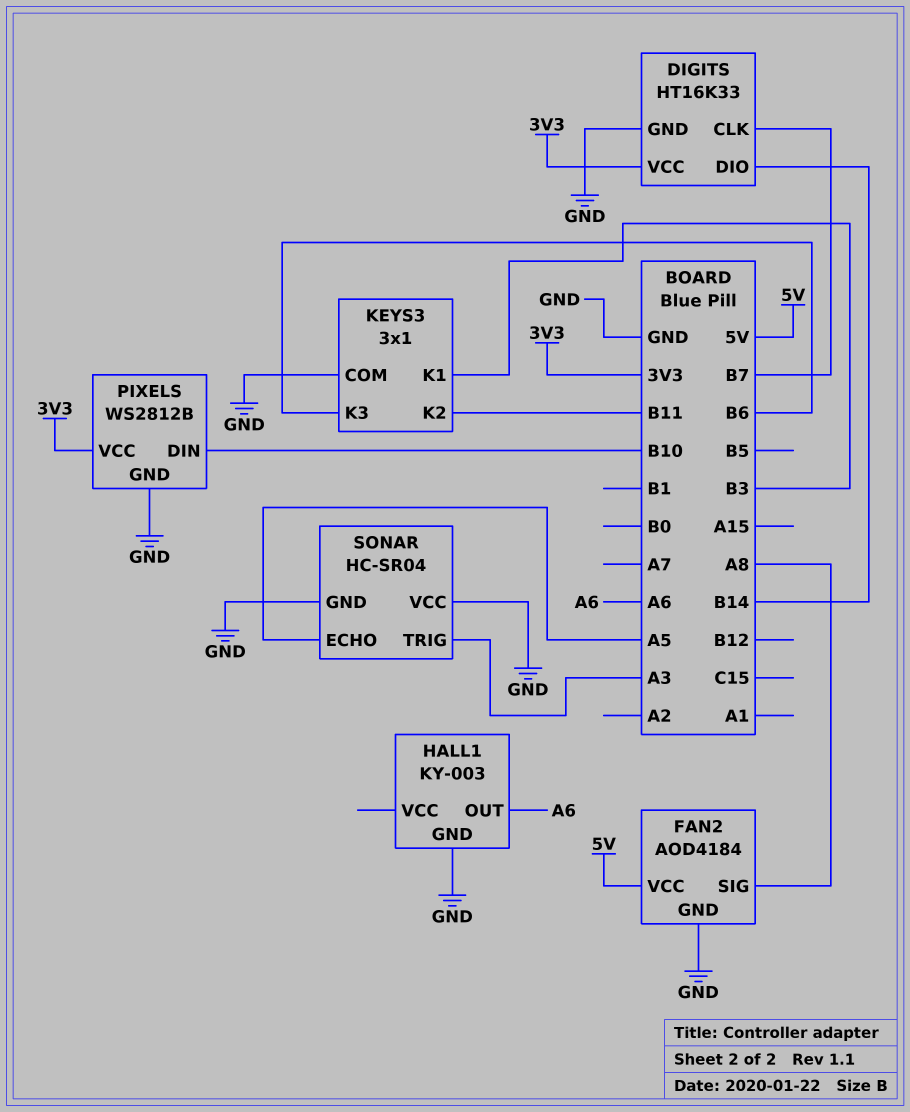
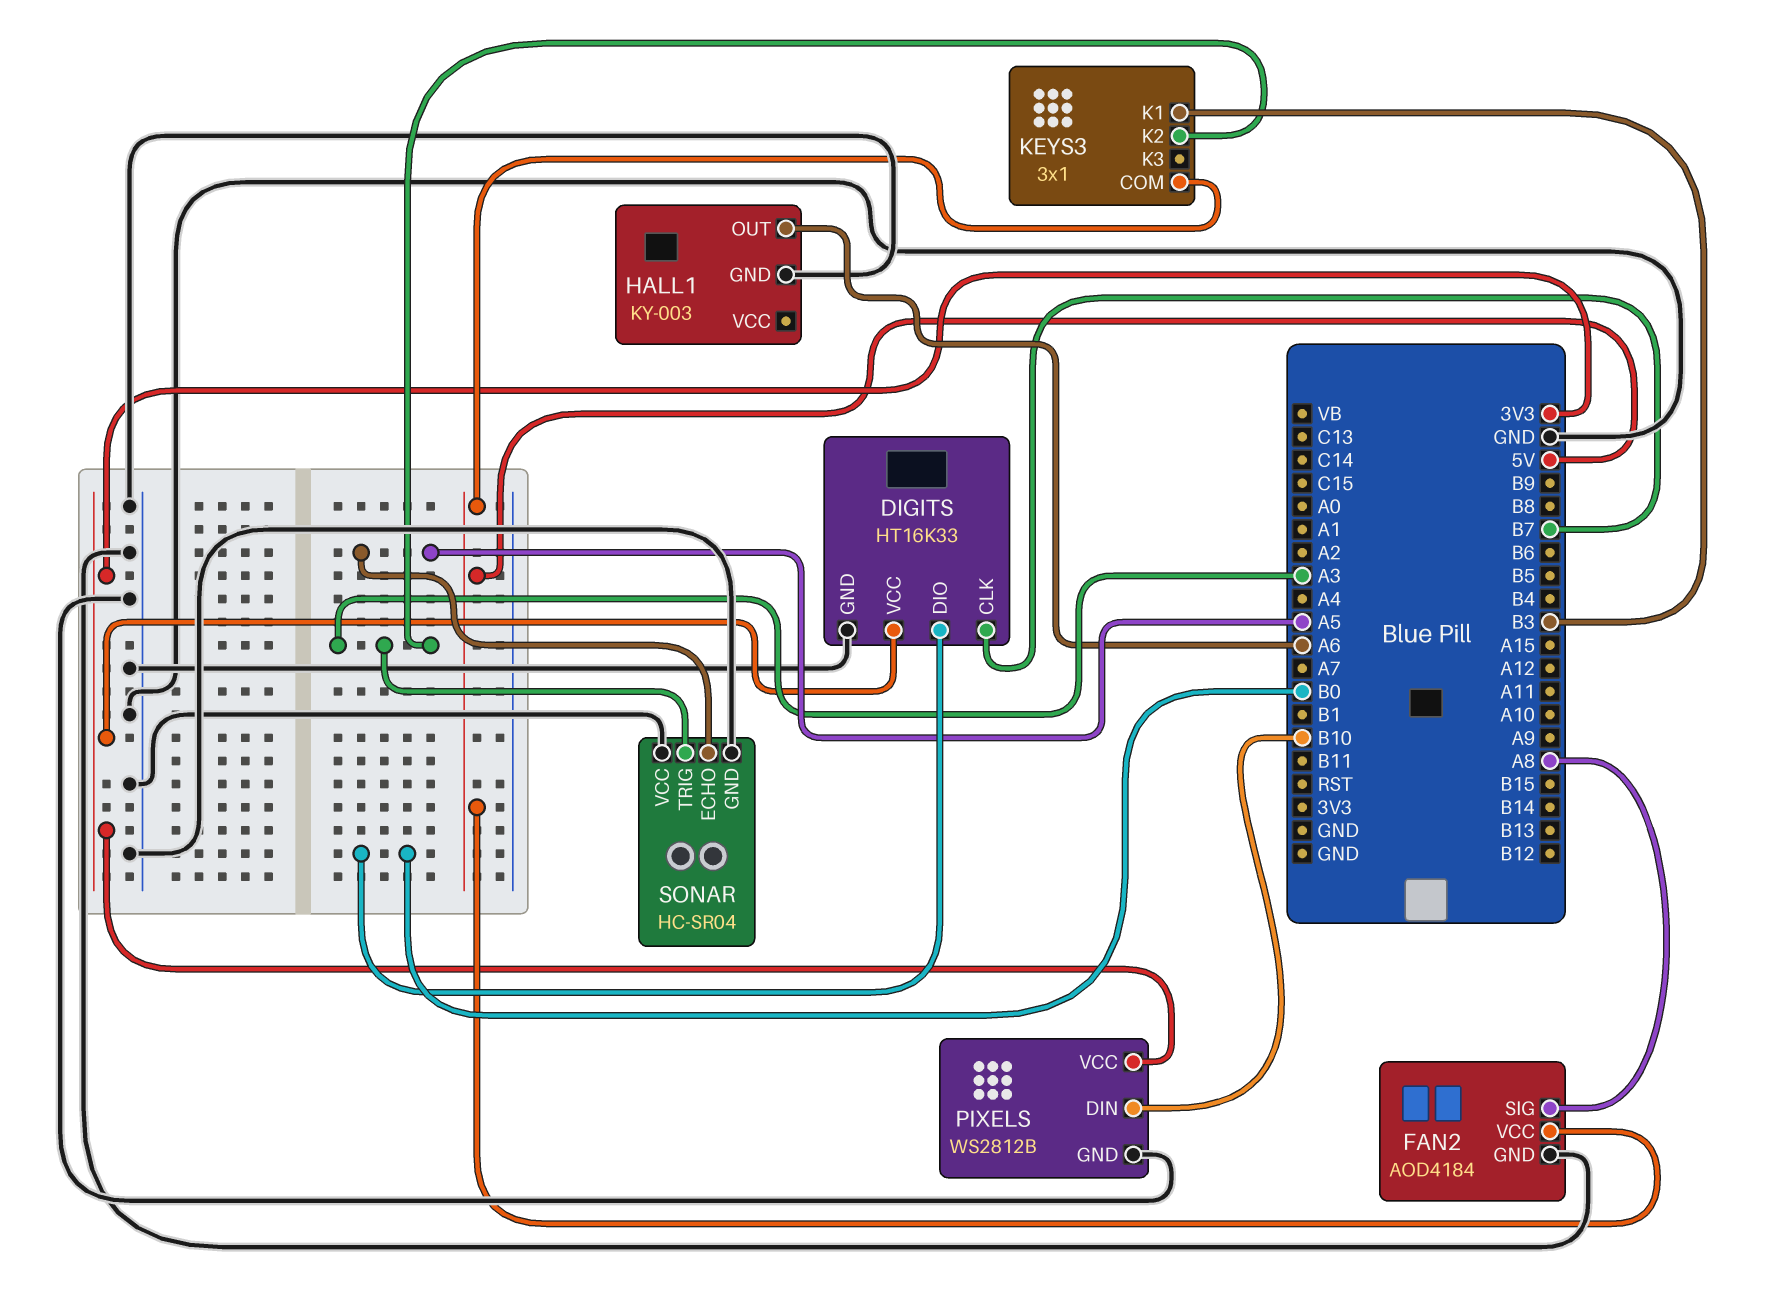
DIGITS pin DIO: B14 -> B0
KEYS3 pin COM: GND -> 5V
KEYS3 pin K2: B11 -> A3
KEYS3 pin K3: B6 -> none

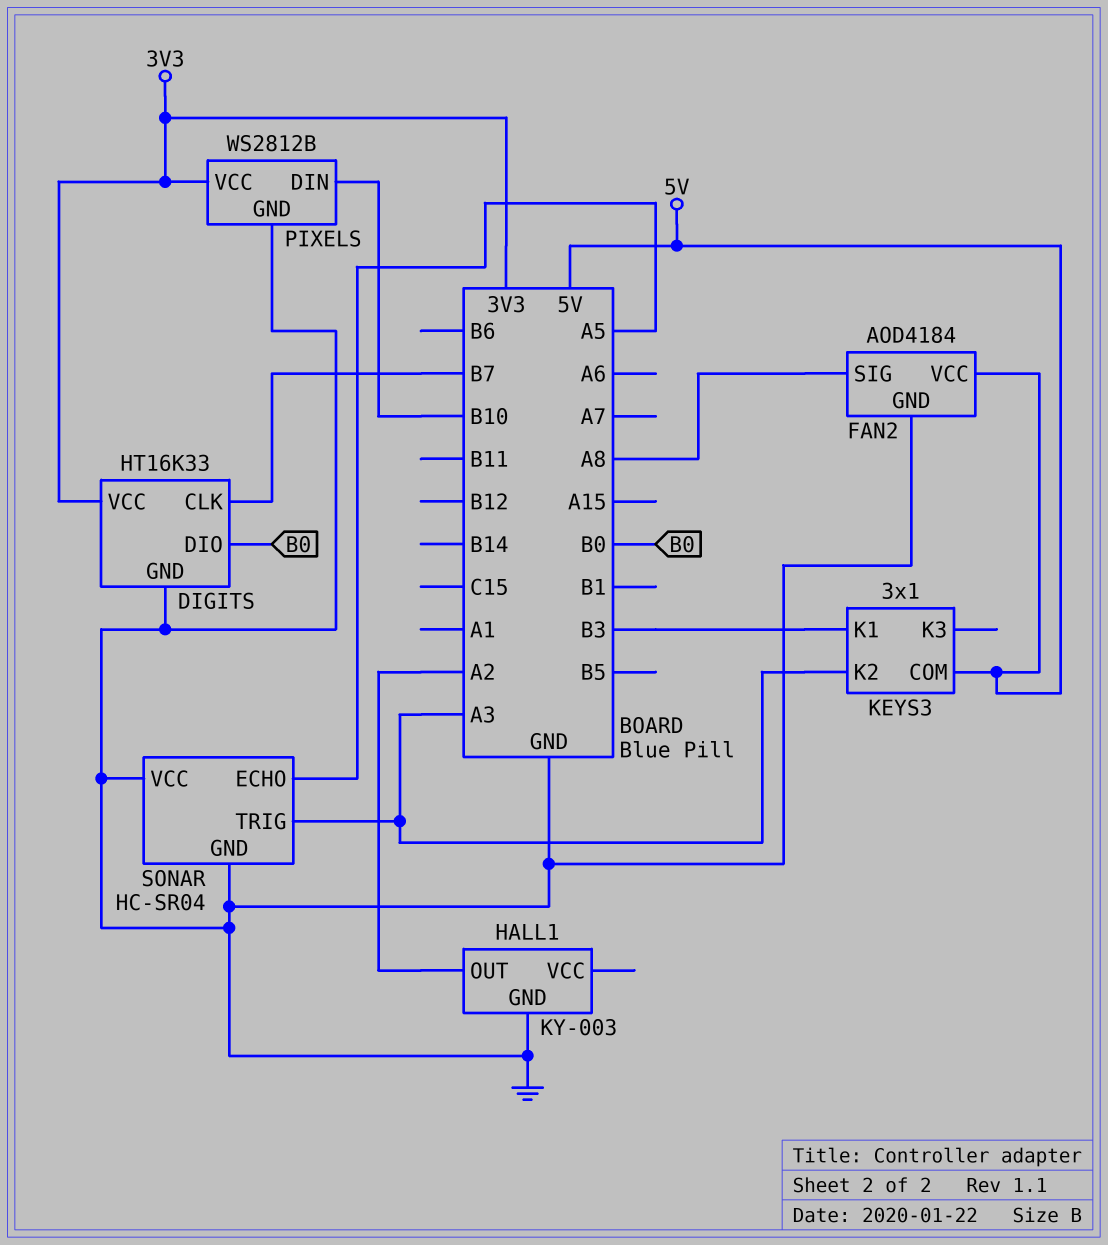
HALL1 pin OUT: A6 -> A2

